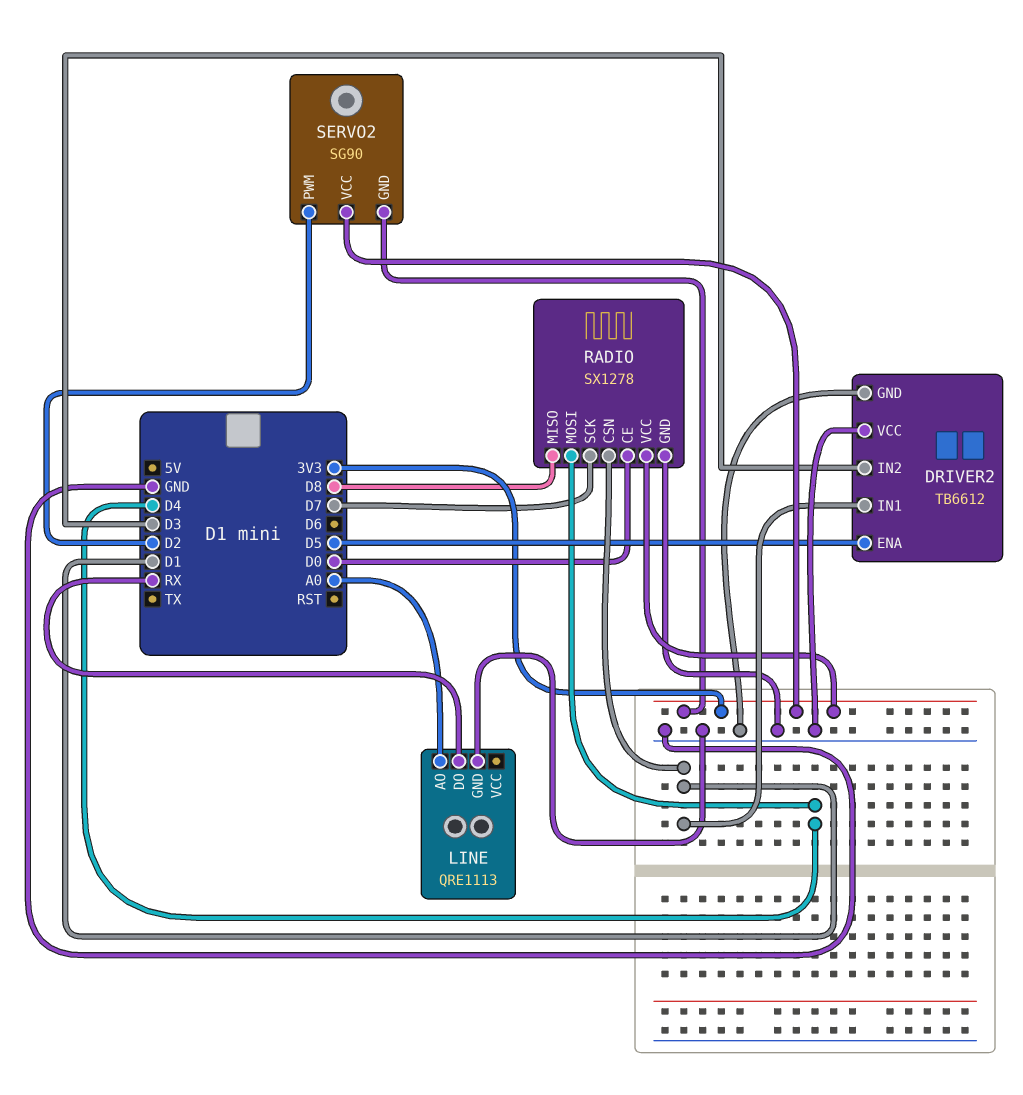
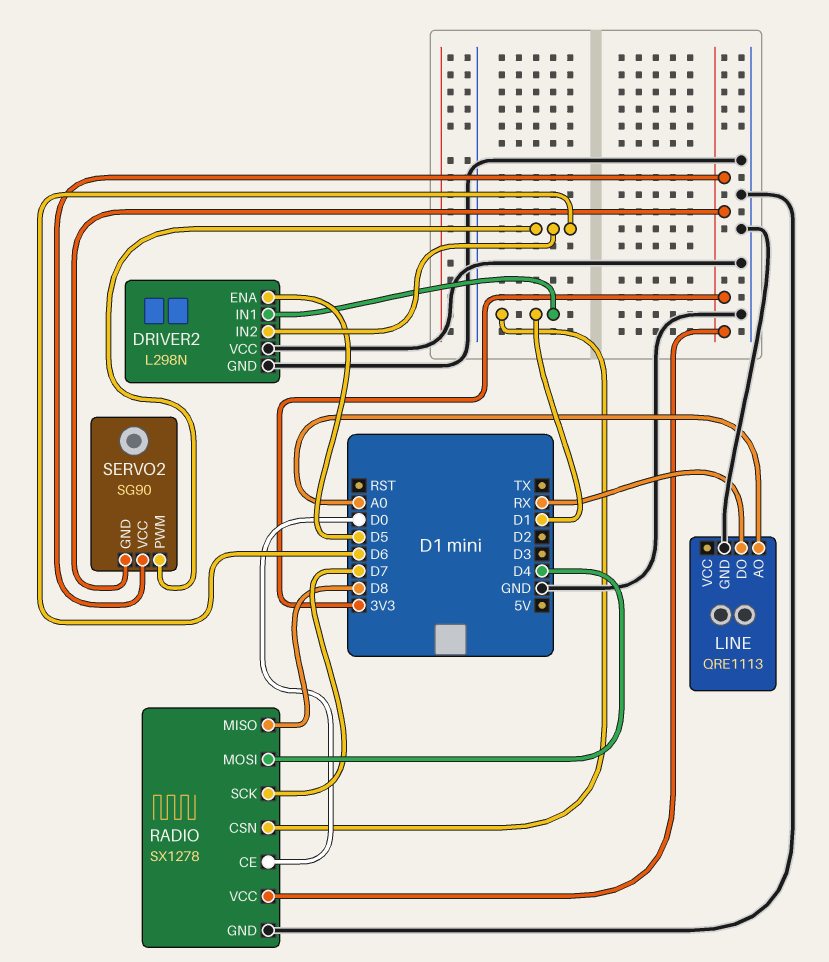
DRIVER2: TB6612 -> L298N
DRIVER2 pin IN2: D3 -> D6
SERVO2 pin PWM: D2 -> D6

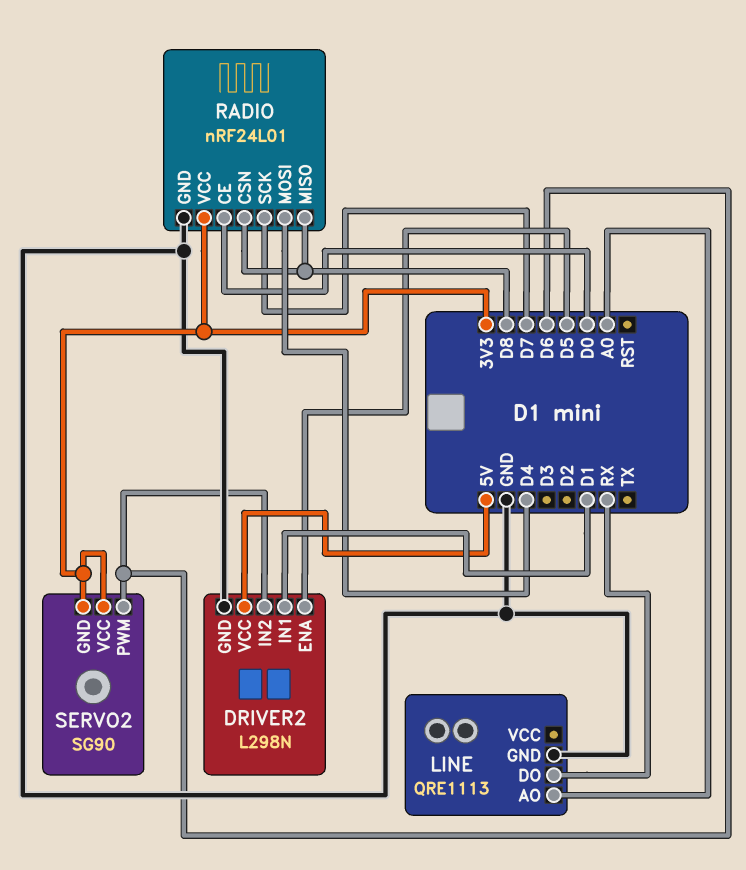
DRIVER2 pin VCC: GND -> 5V
RADIO: SX1278 -> nRF24L01
RADIO pin CSN: D1 -> D8

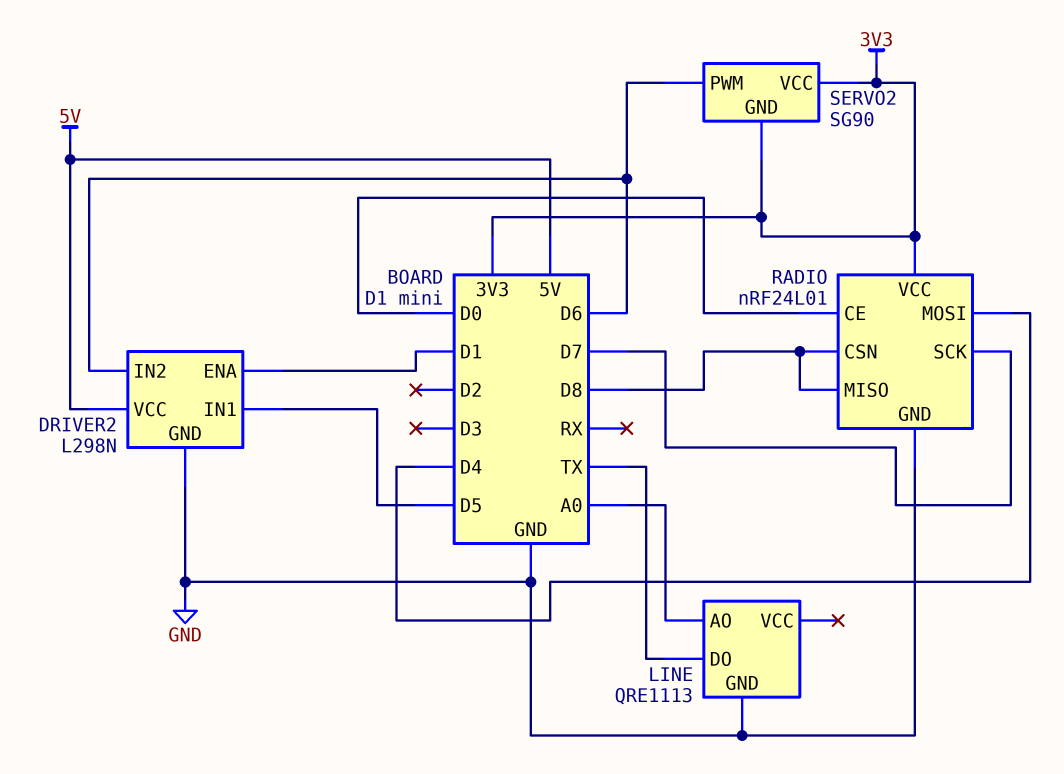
DRIVER2 pin ENA: D5 -> D1
DRIVER2 pin IN1: D1 -> D5
LINE pin DO: RX -> TX

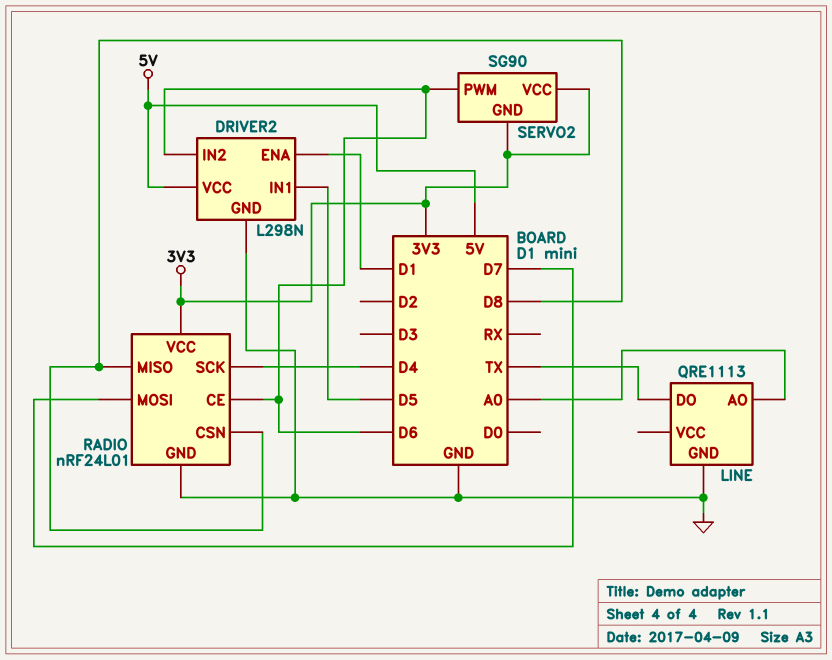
RADIO pin CE: D0 -> D6
RADIO pin MOSI: D4 -> D7
RADIO pin SCK: D7 -> D4

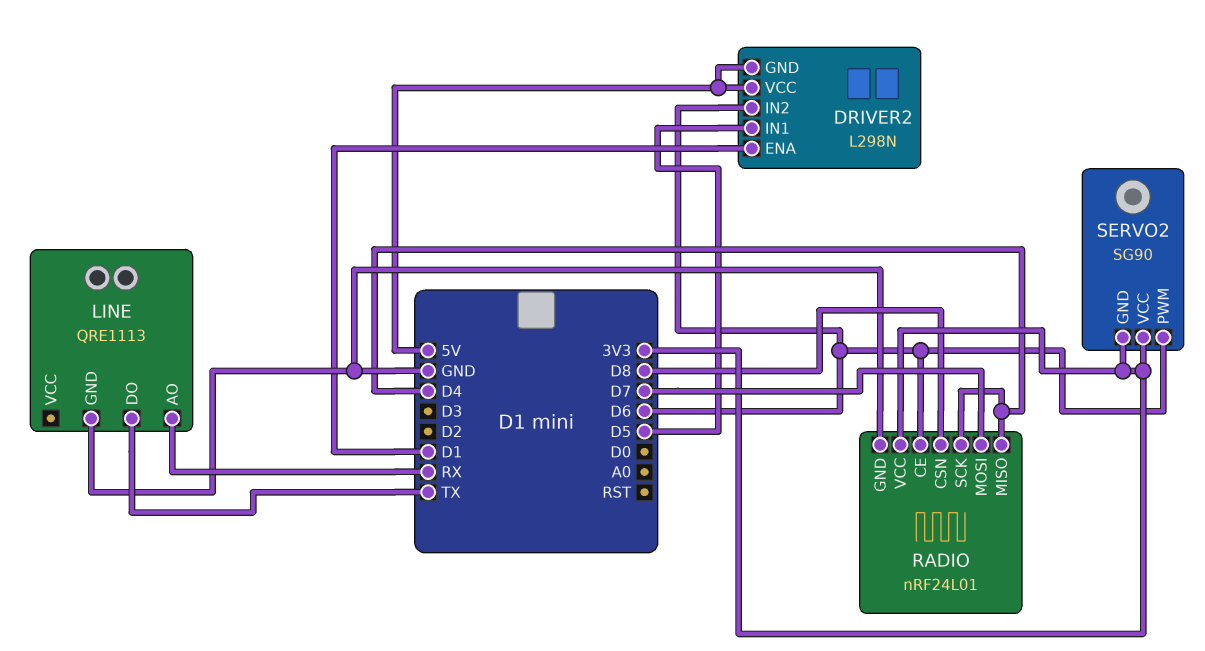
DRIVER2 pin GND: GND -> 5V
LINE pin AO: A0 -> RX
RADIO pin MISO: D8 -> D4

